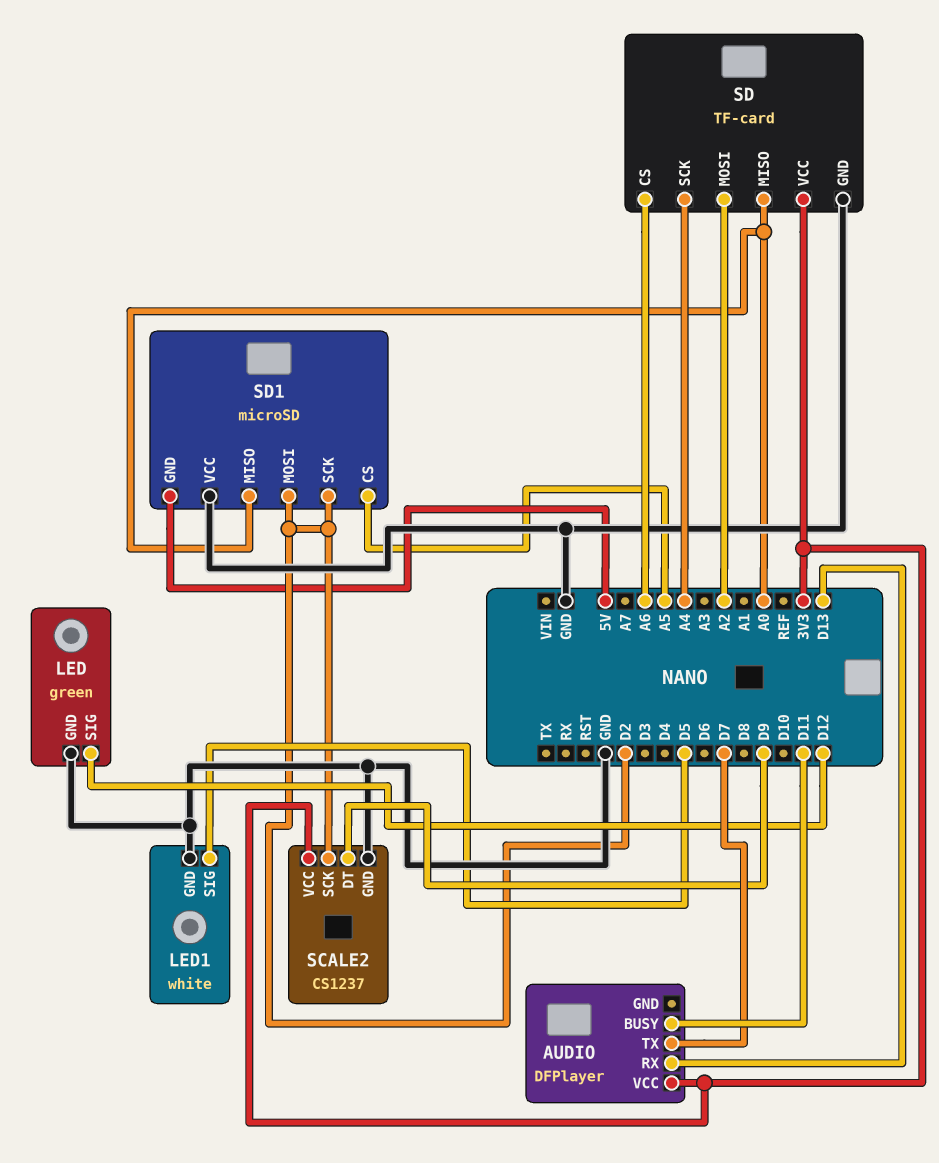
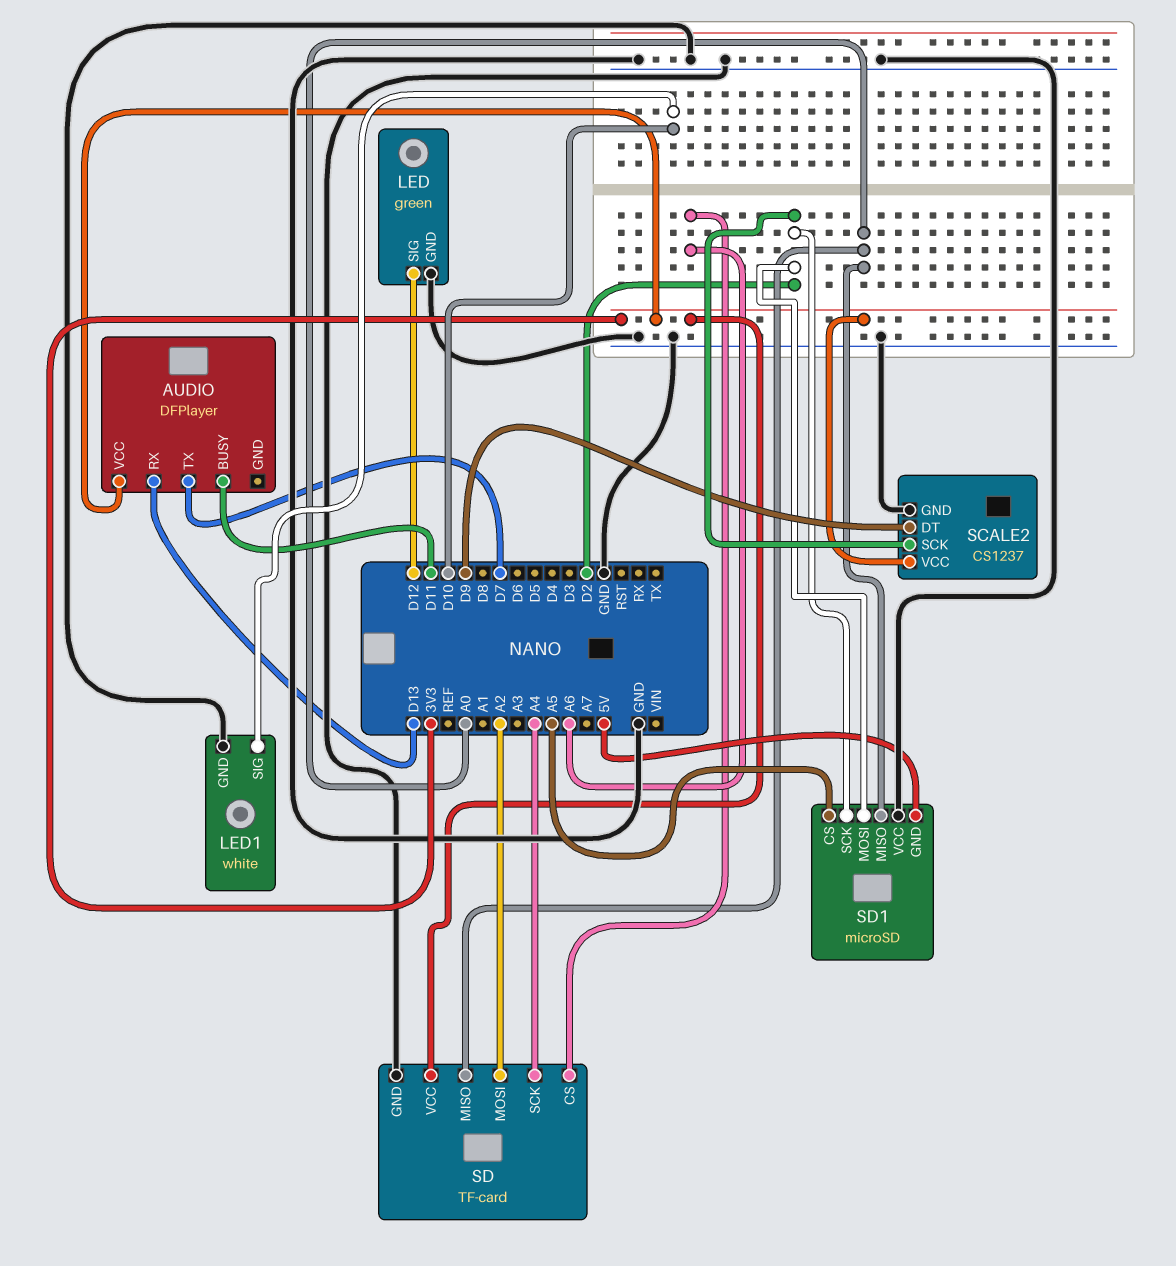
LED1 pin SIG: D5 -> D10

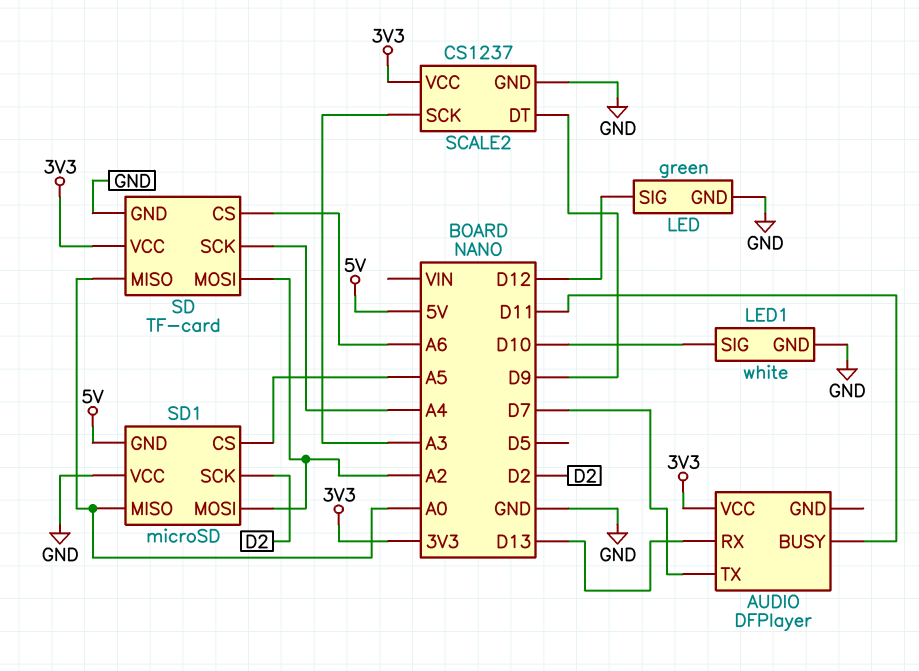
SCALE2 pin SCK: D2 -> A3
SD1 pin MOSI: D2 -> A2

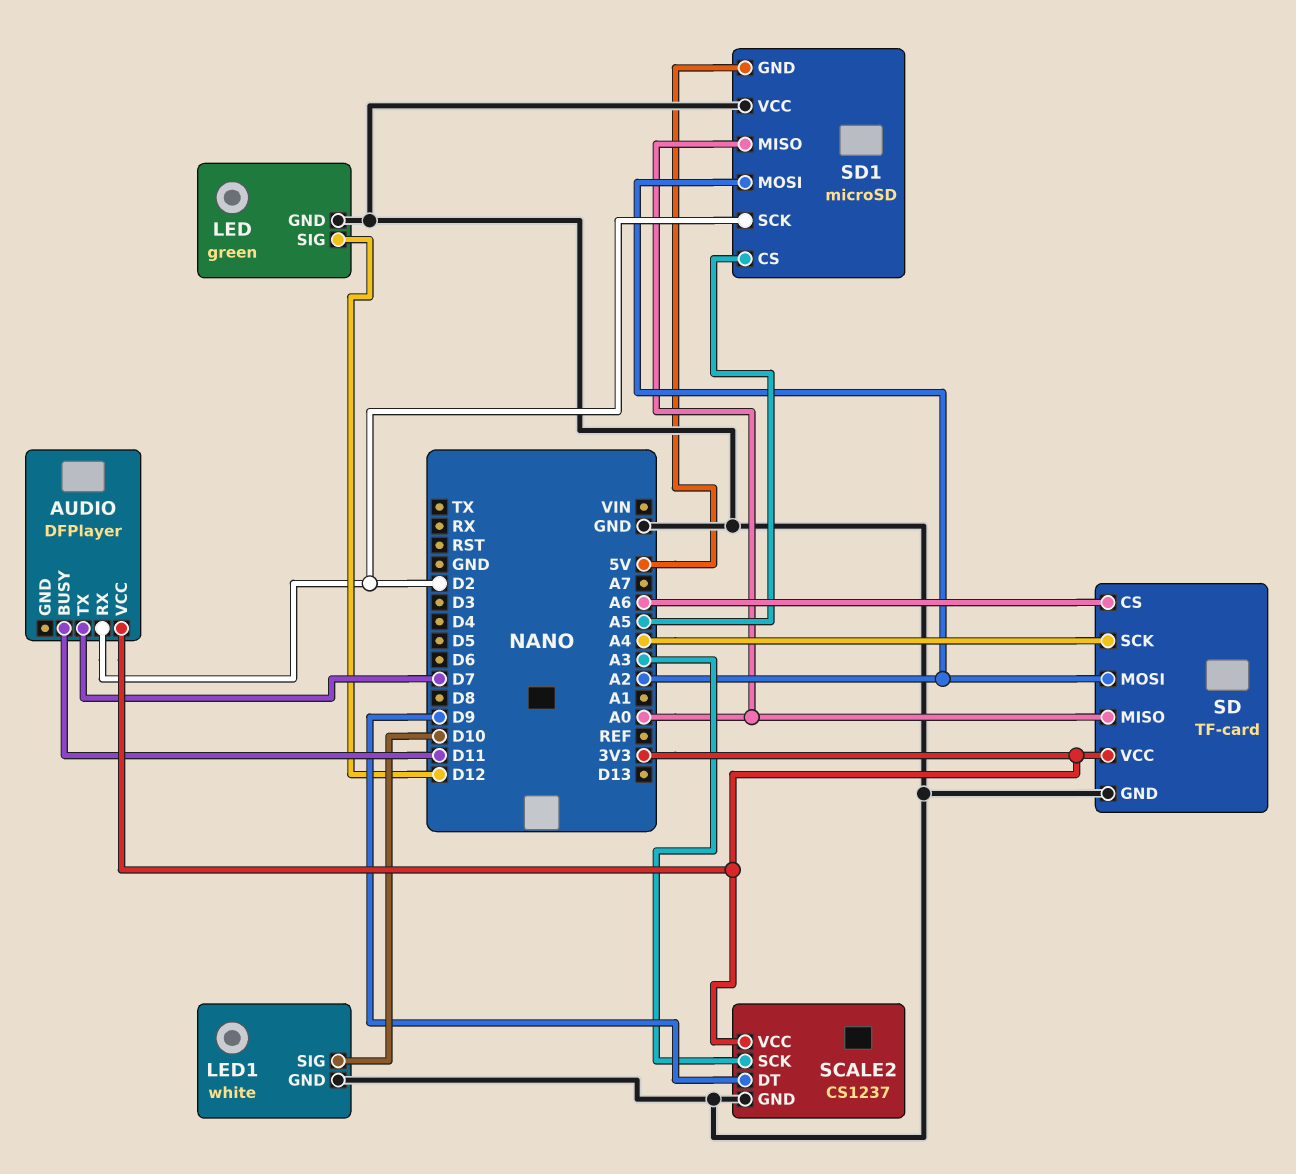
AUDIO pin RX: D13 -> D2

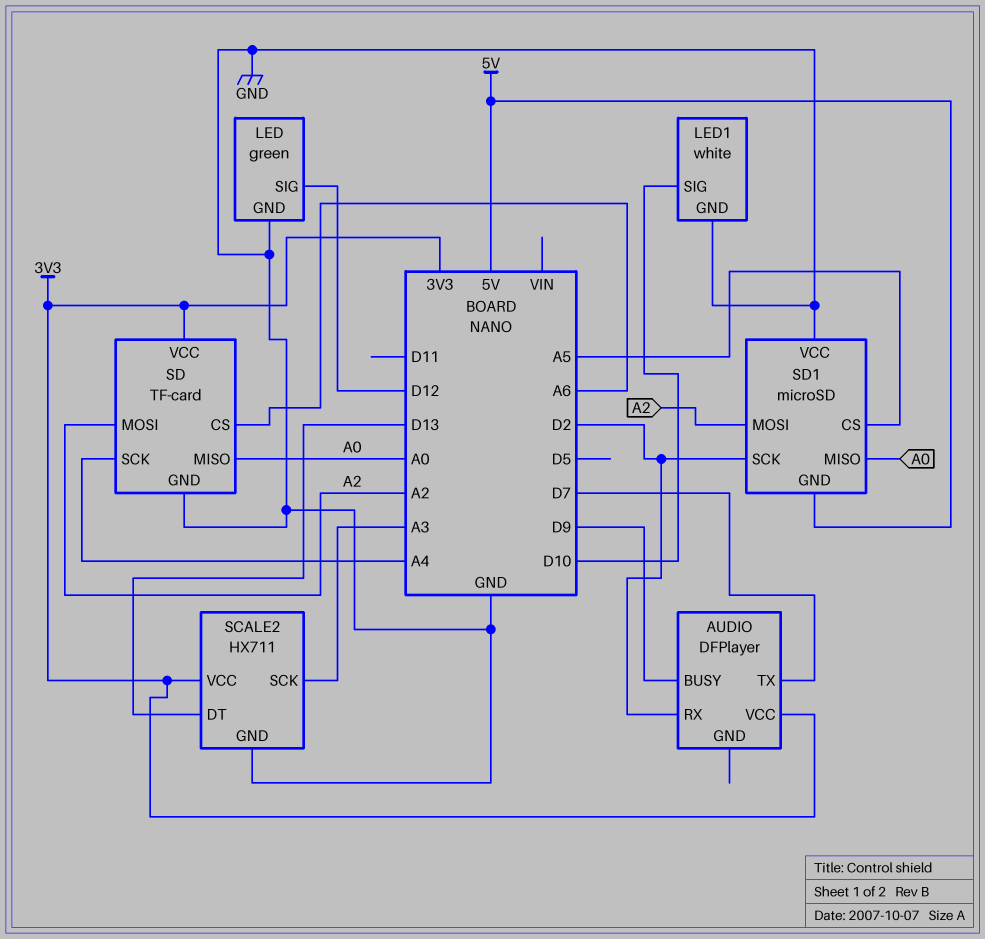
AUDIO pin BUSY: D11 -> D9
SCALE2: CS1237 -> HX711
SCALE2 pin DT: D9 -> D13

